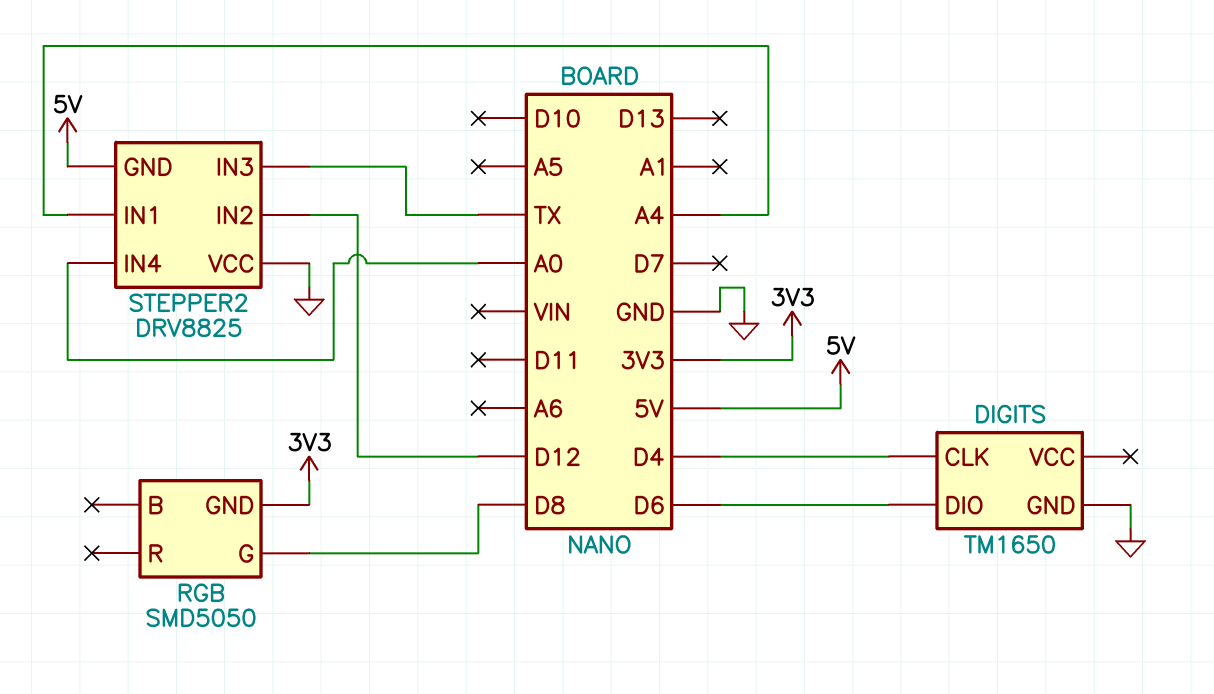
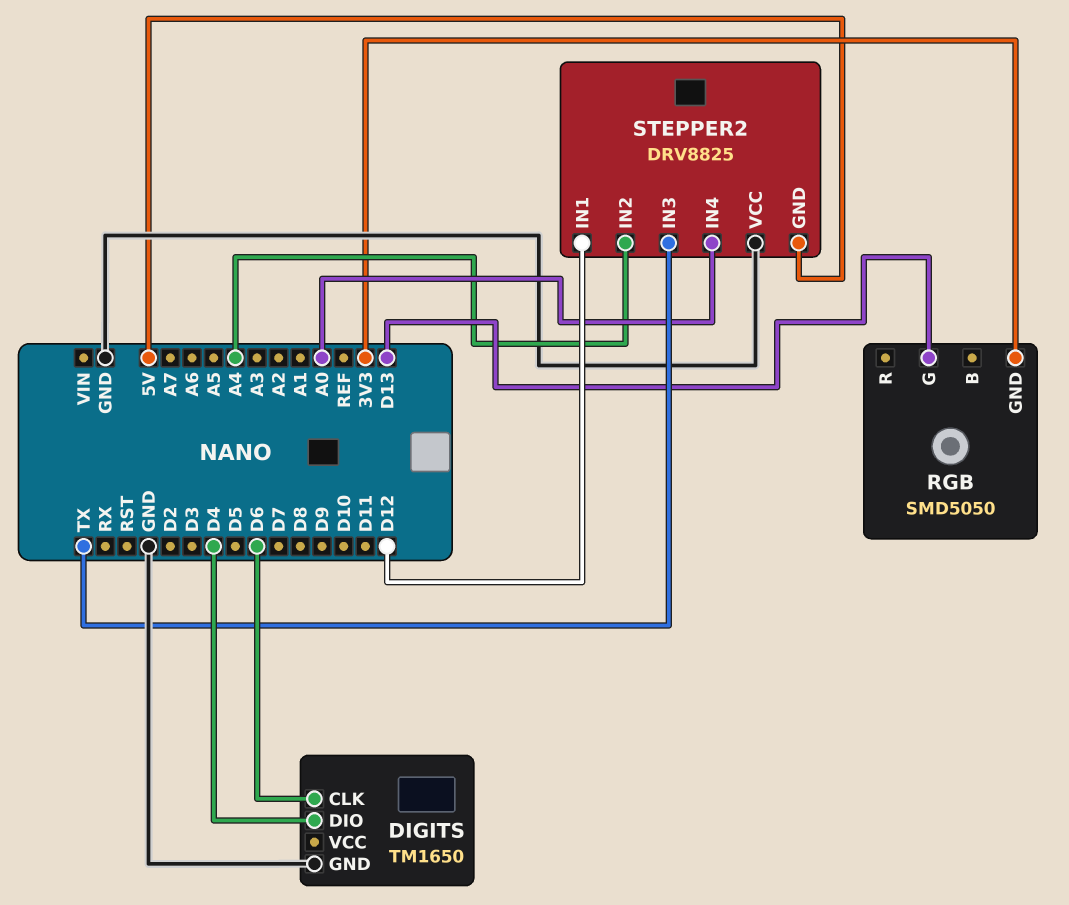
DIGITS pin CLK: D4 -> D6
DIGITS pin DIO: D6 -> D4
RGB pin G: D8 -> D13
STEPPER2 pin IN1: A4 -> D12
STEPPER2 pin IN2: D12 -> A4

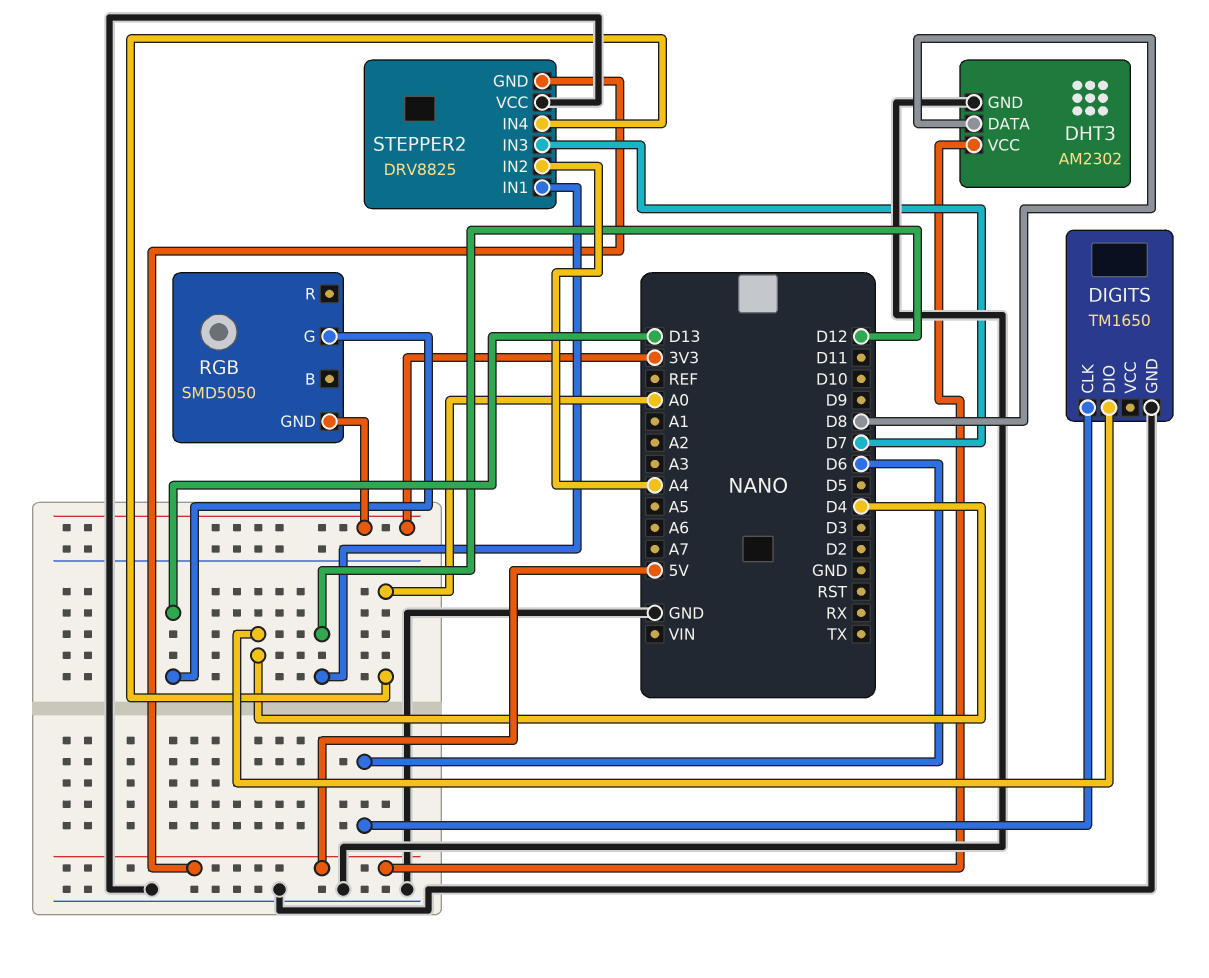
DHT3: none -> AM2302
DHT3 pin DATA: none -> D8
DHT3 pin GND: none -> GND
DHT3 pin VCC: none -> 5V
STEPPER2 pin IN3: TX -> D7

